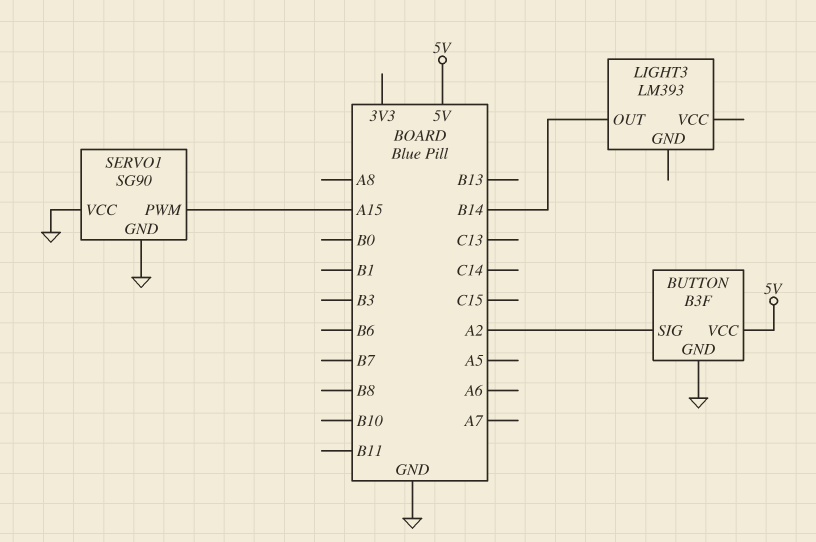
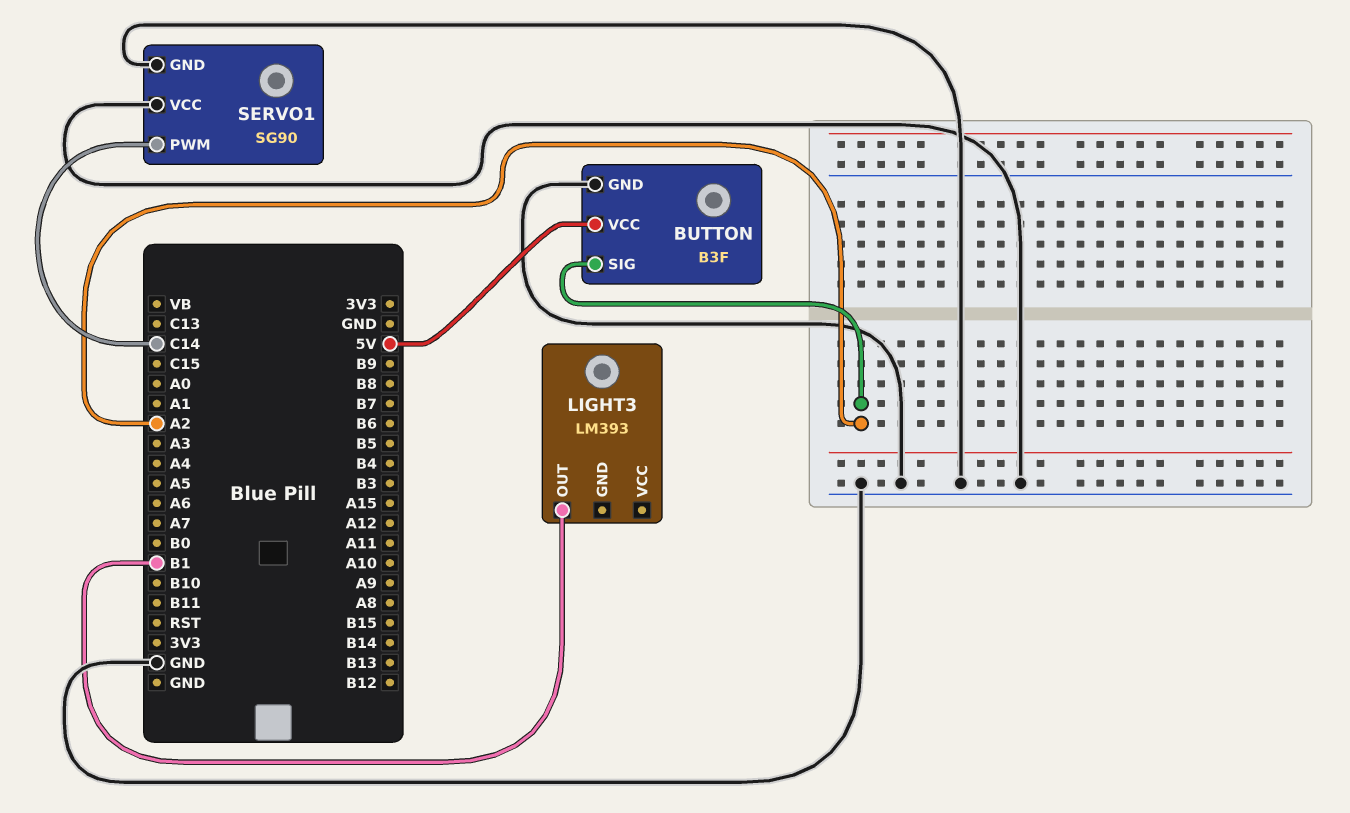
LIGHT3 pin OUT: B14 -> B1
SERVO1 pin PWM: A15 -> C14

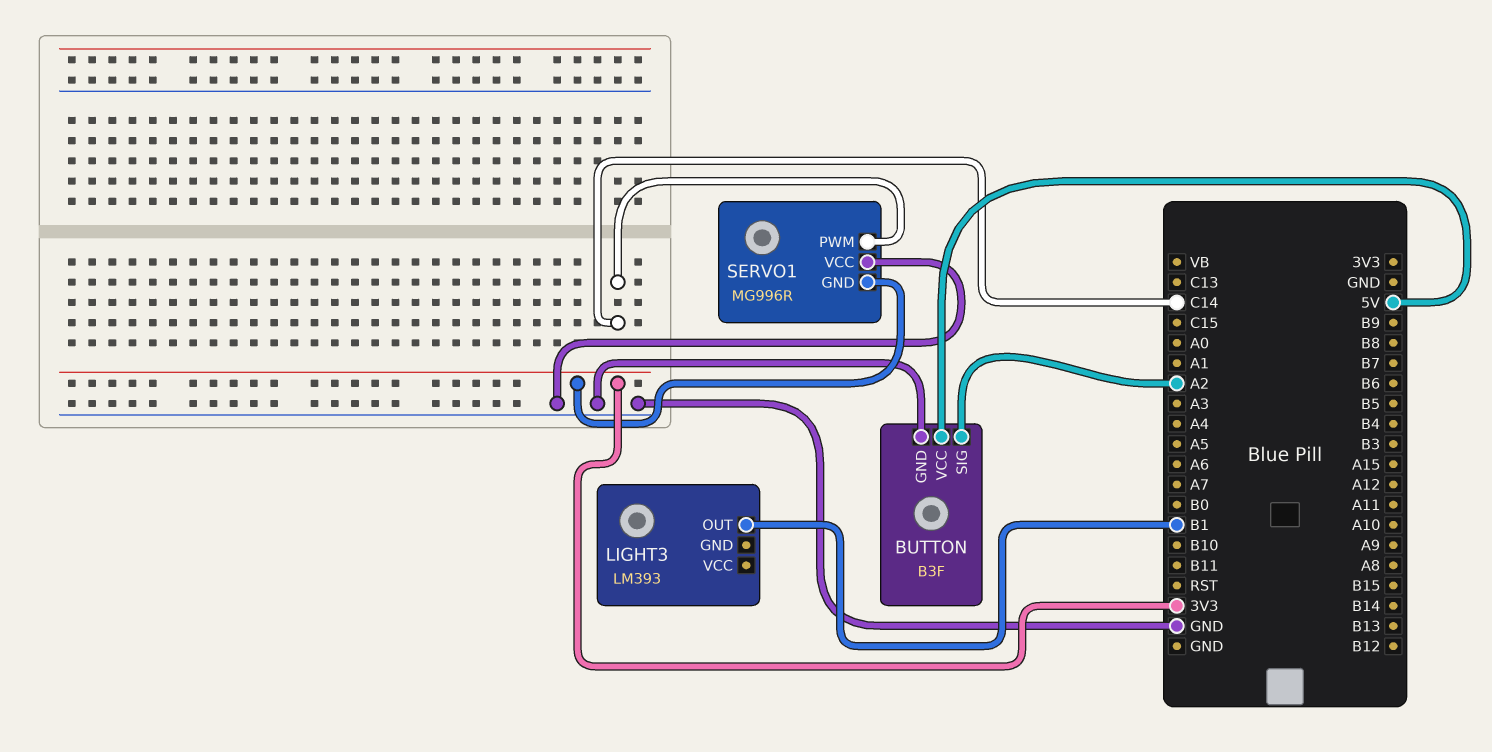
SERVO1: SG90 -> MG996R
SERVO1 pin GND: GND -> 3V3

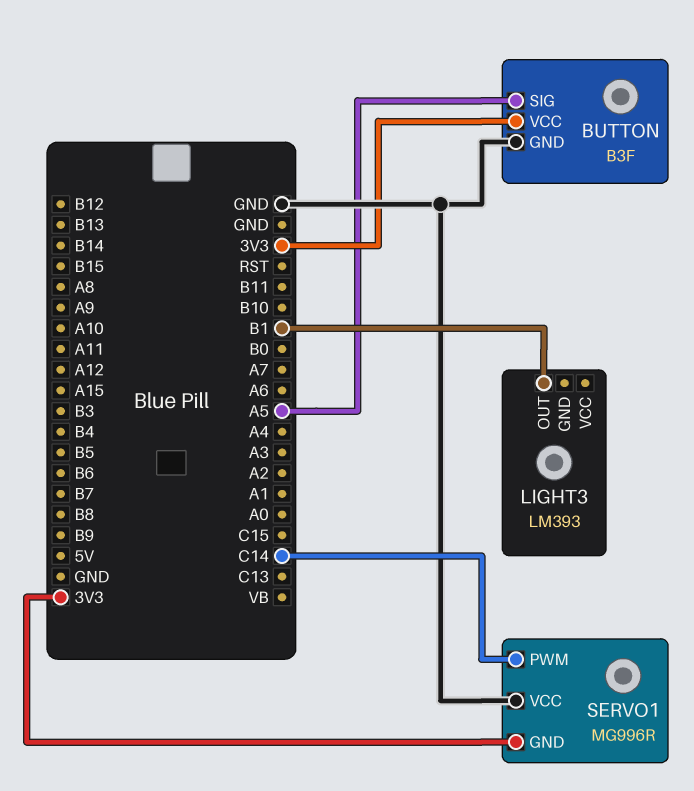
BUTTON pin SIG: A2 -> A5
BUTTON pin VCC: 5V -> 3V3

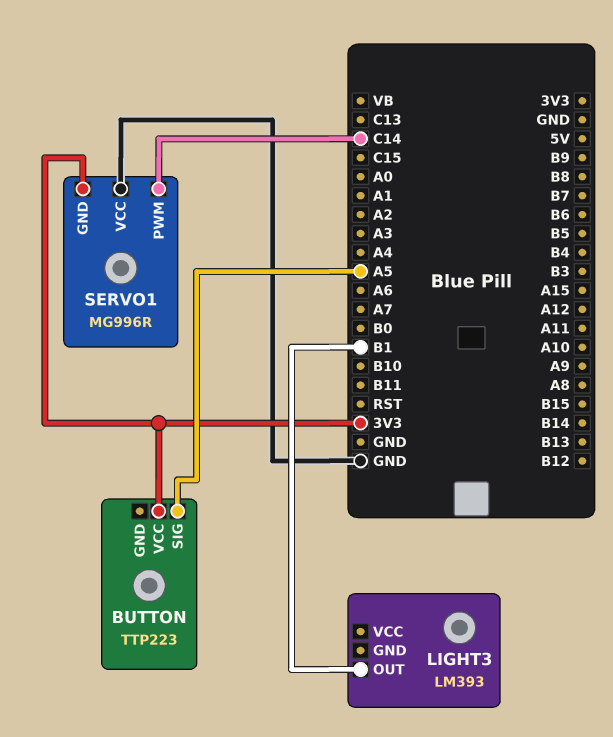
BUTTON: B3F -> TTP223
BUTTON pin GND: GND -> none

